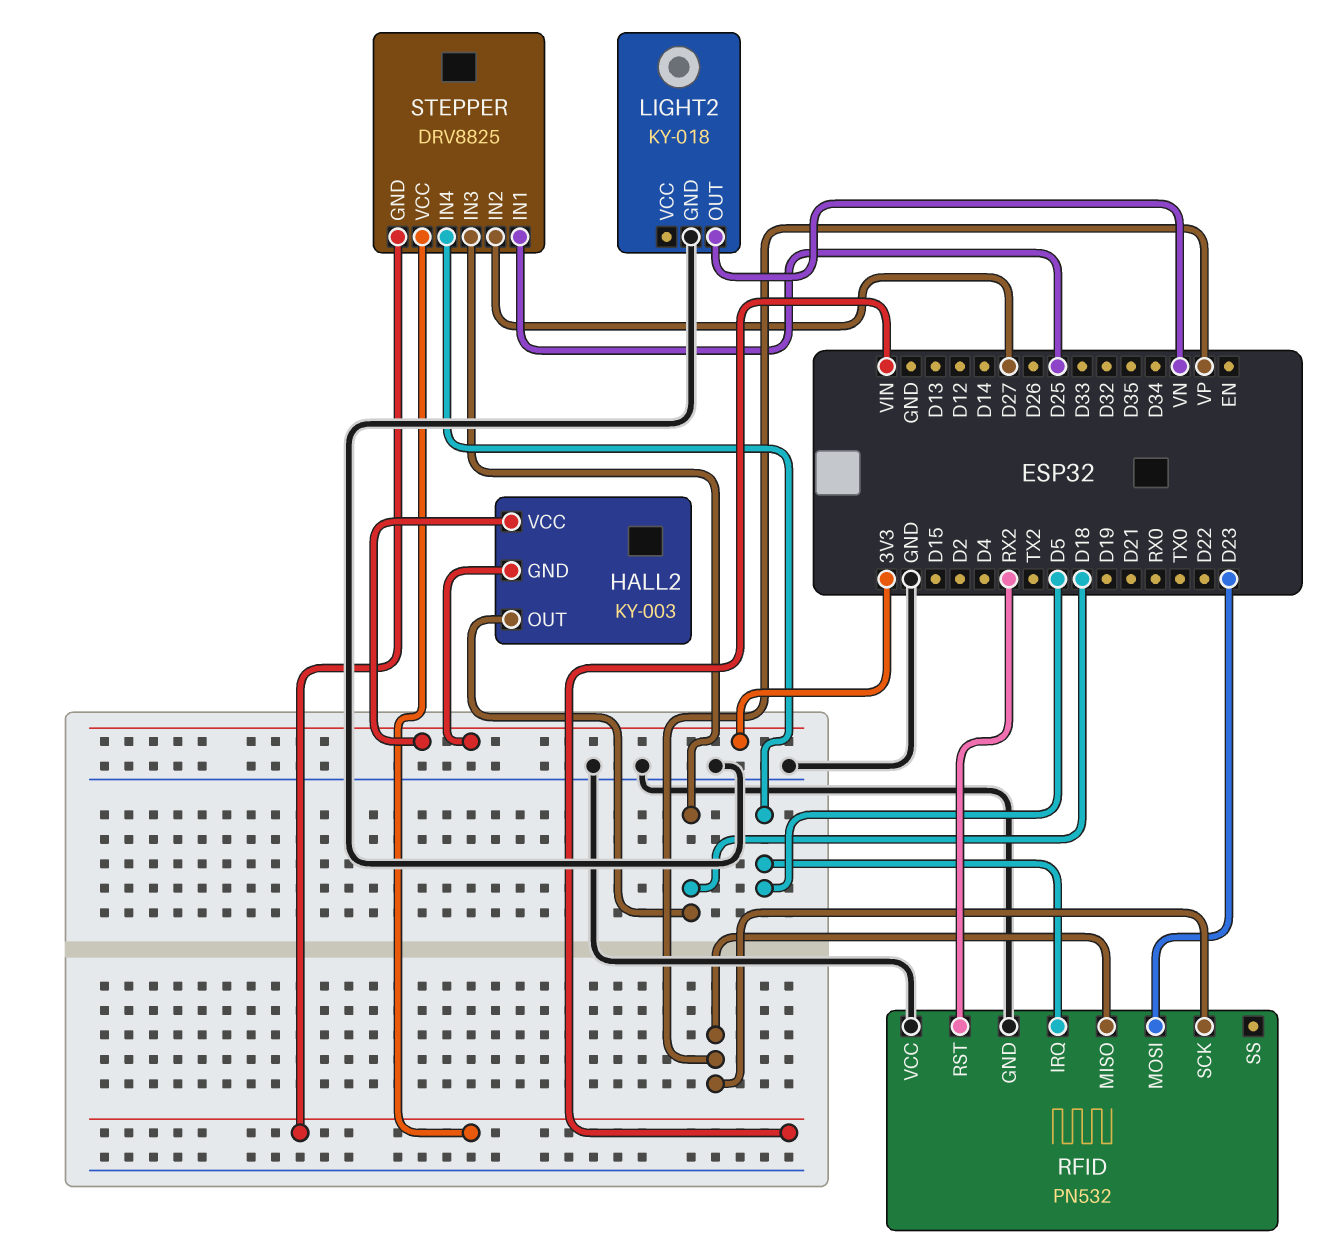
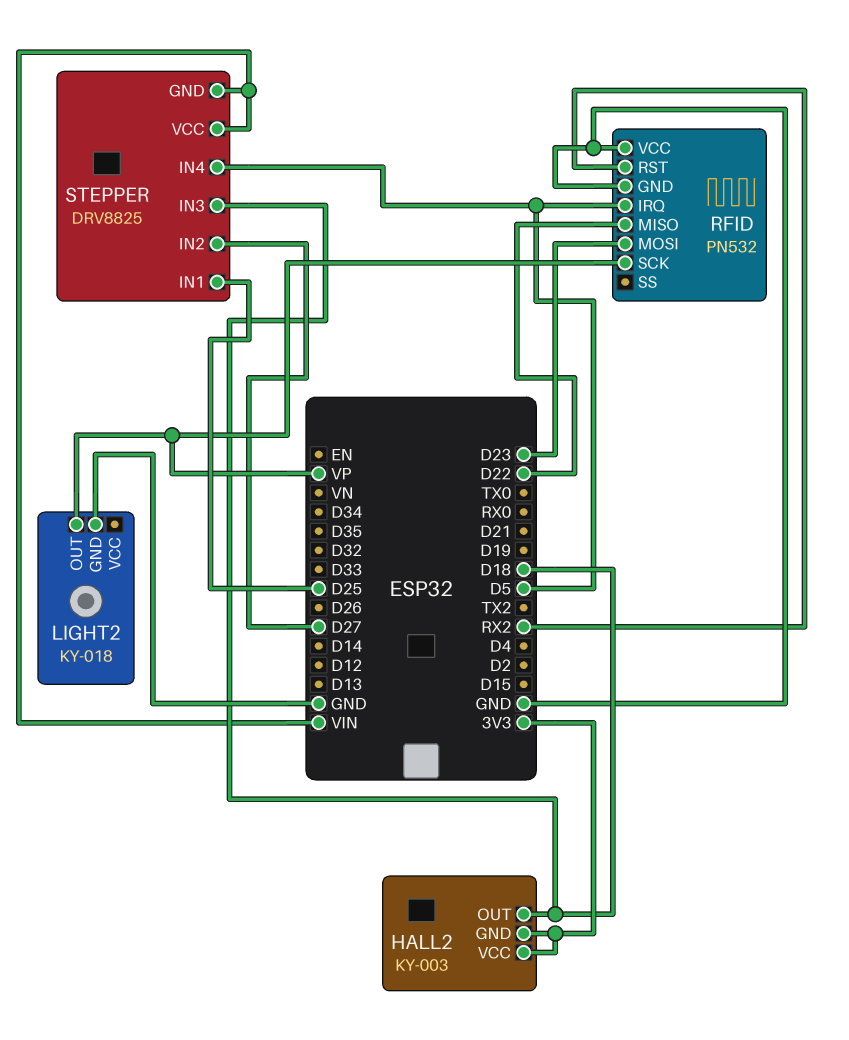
LIGHT2 pin OUT: VN -> VP
RFID pin MISO: VP -> D22

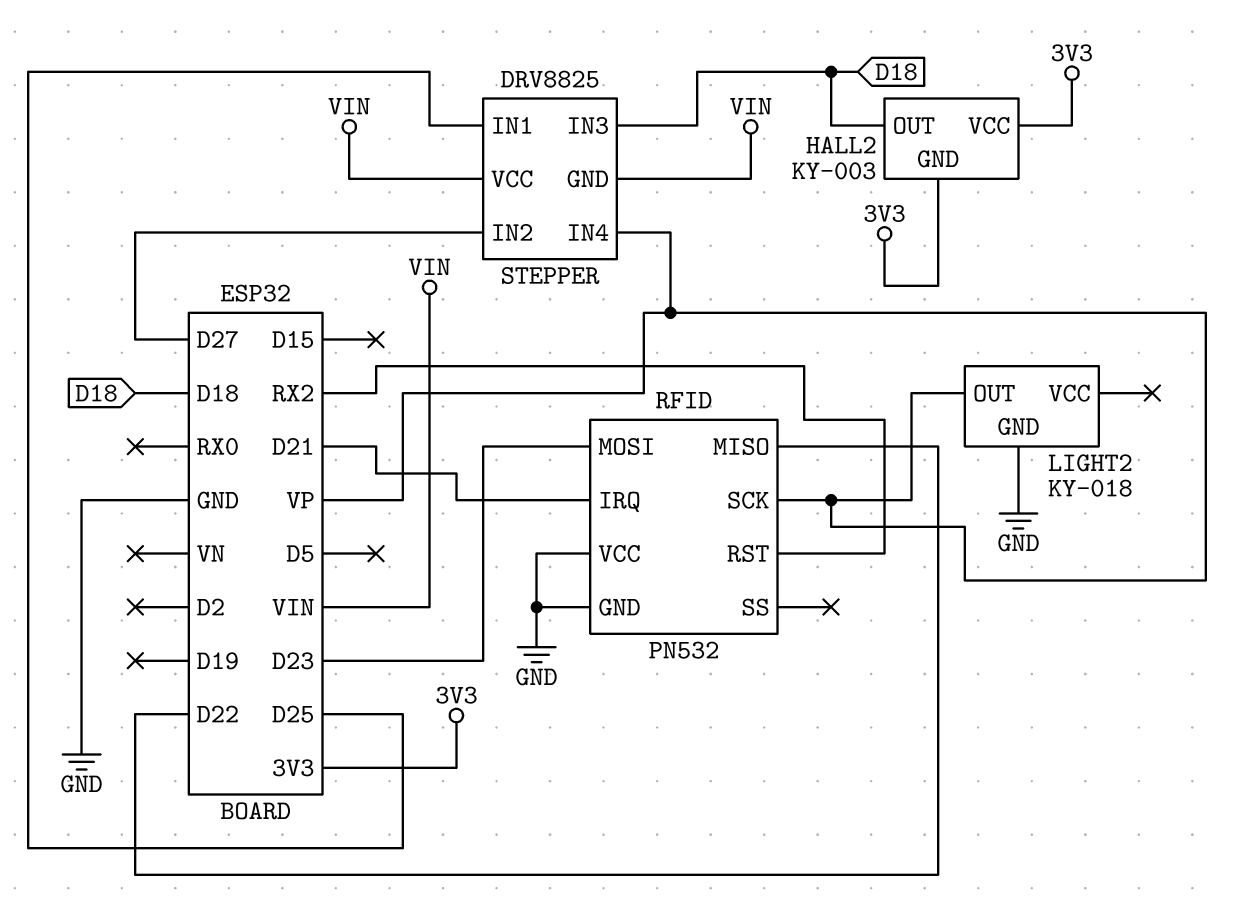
RFID pin IRQ: D5 -> D21
STEPPER pin IN4: D5 -> VP

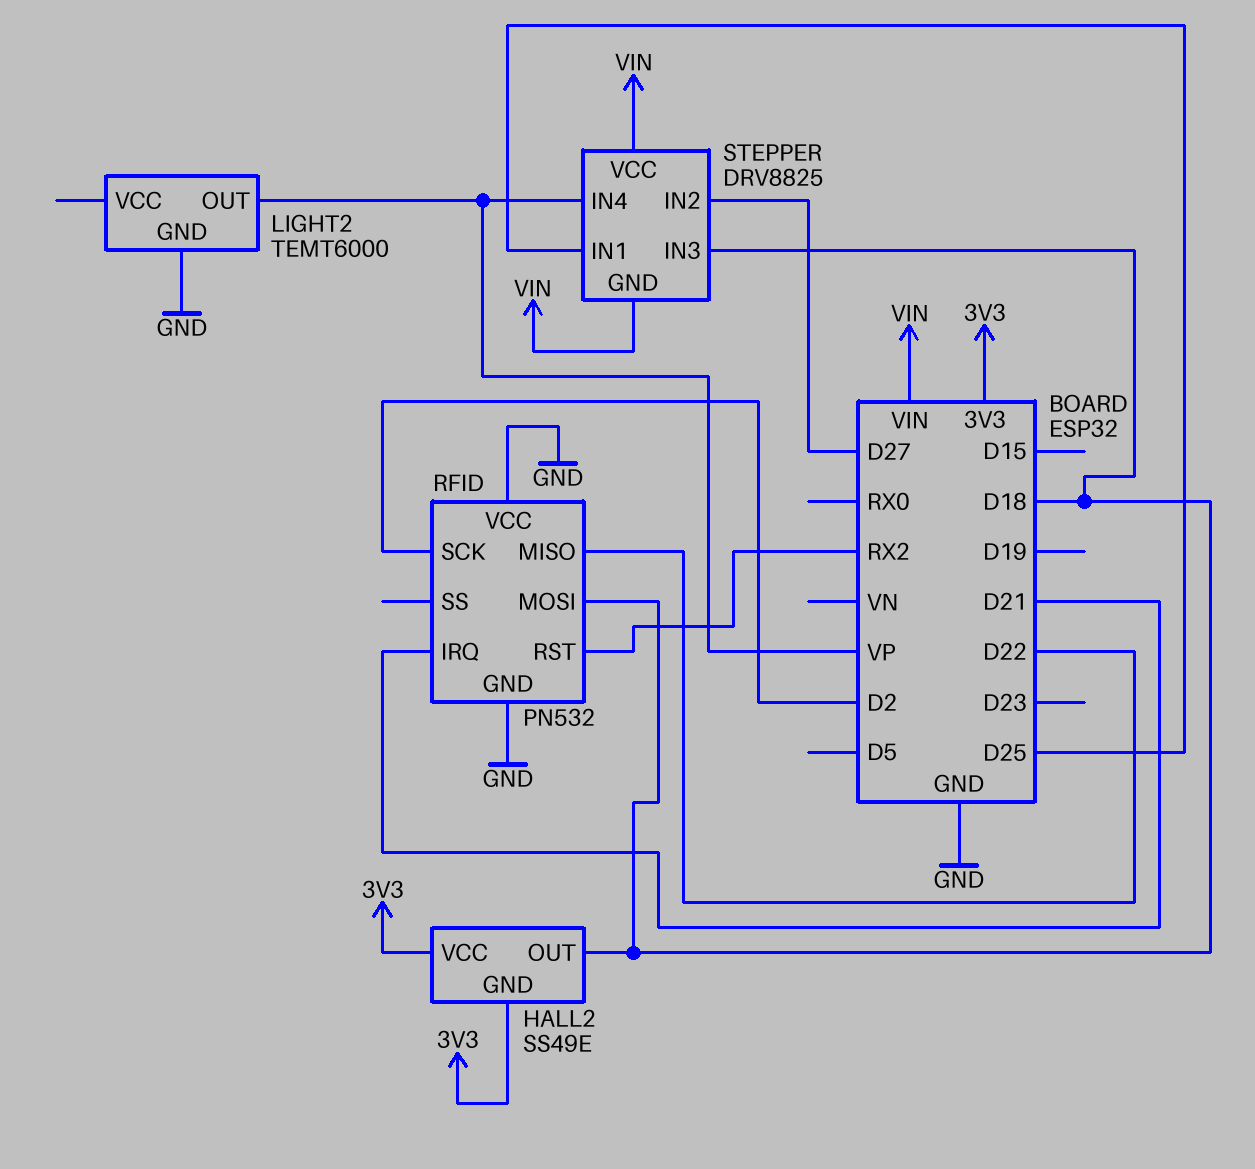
HALL2: KY-003 -> SS49E
LIGHT2: KY-018 -> TEMT6000
RFID pin MOSI: D23 -> D18
RFID pin SCK: VP -> D2

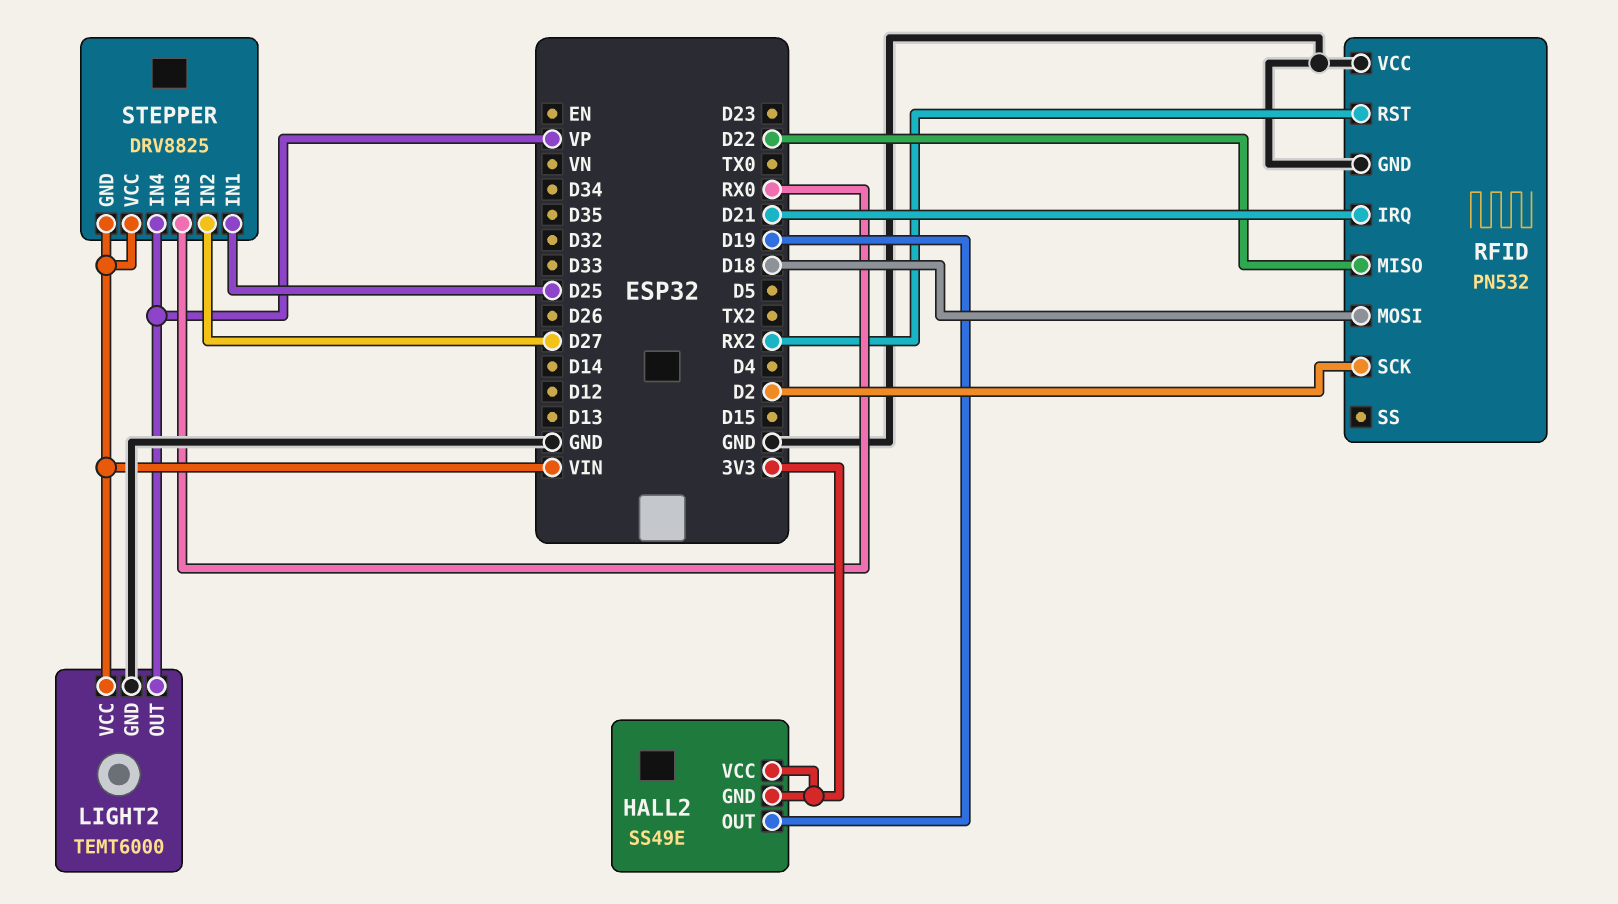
HALL2 pin OUT: D18 -> D19
LIGHT2 pin VCC: none -> VIN
STEPPER pin IN3: D18 -> RX0

